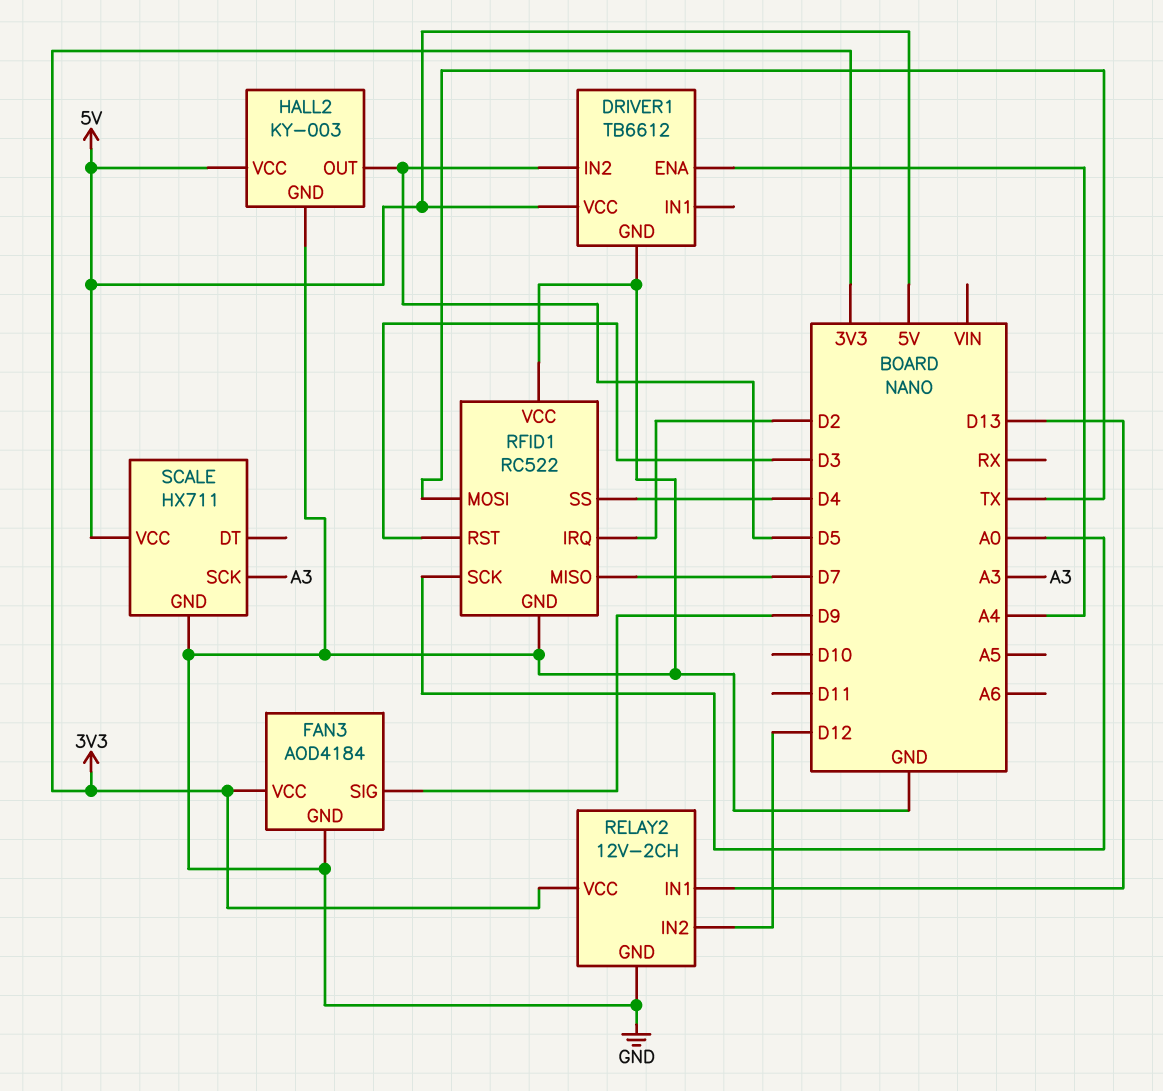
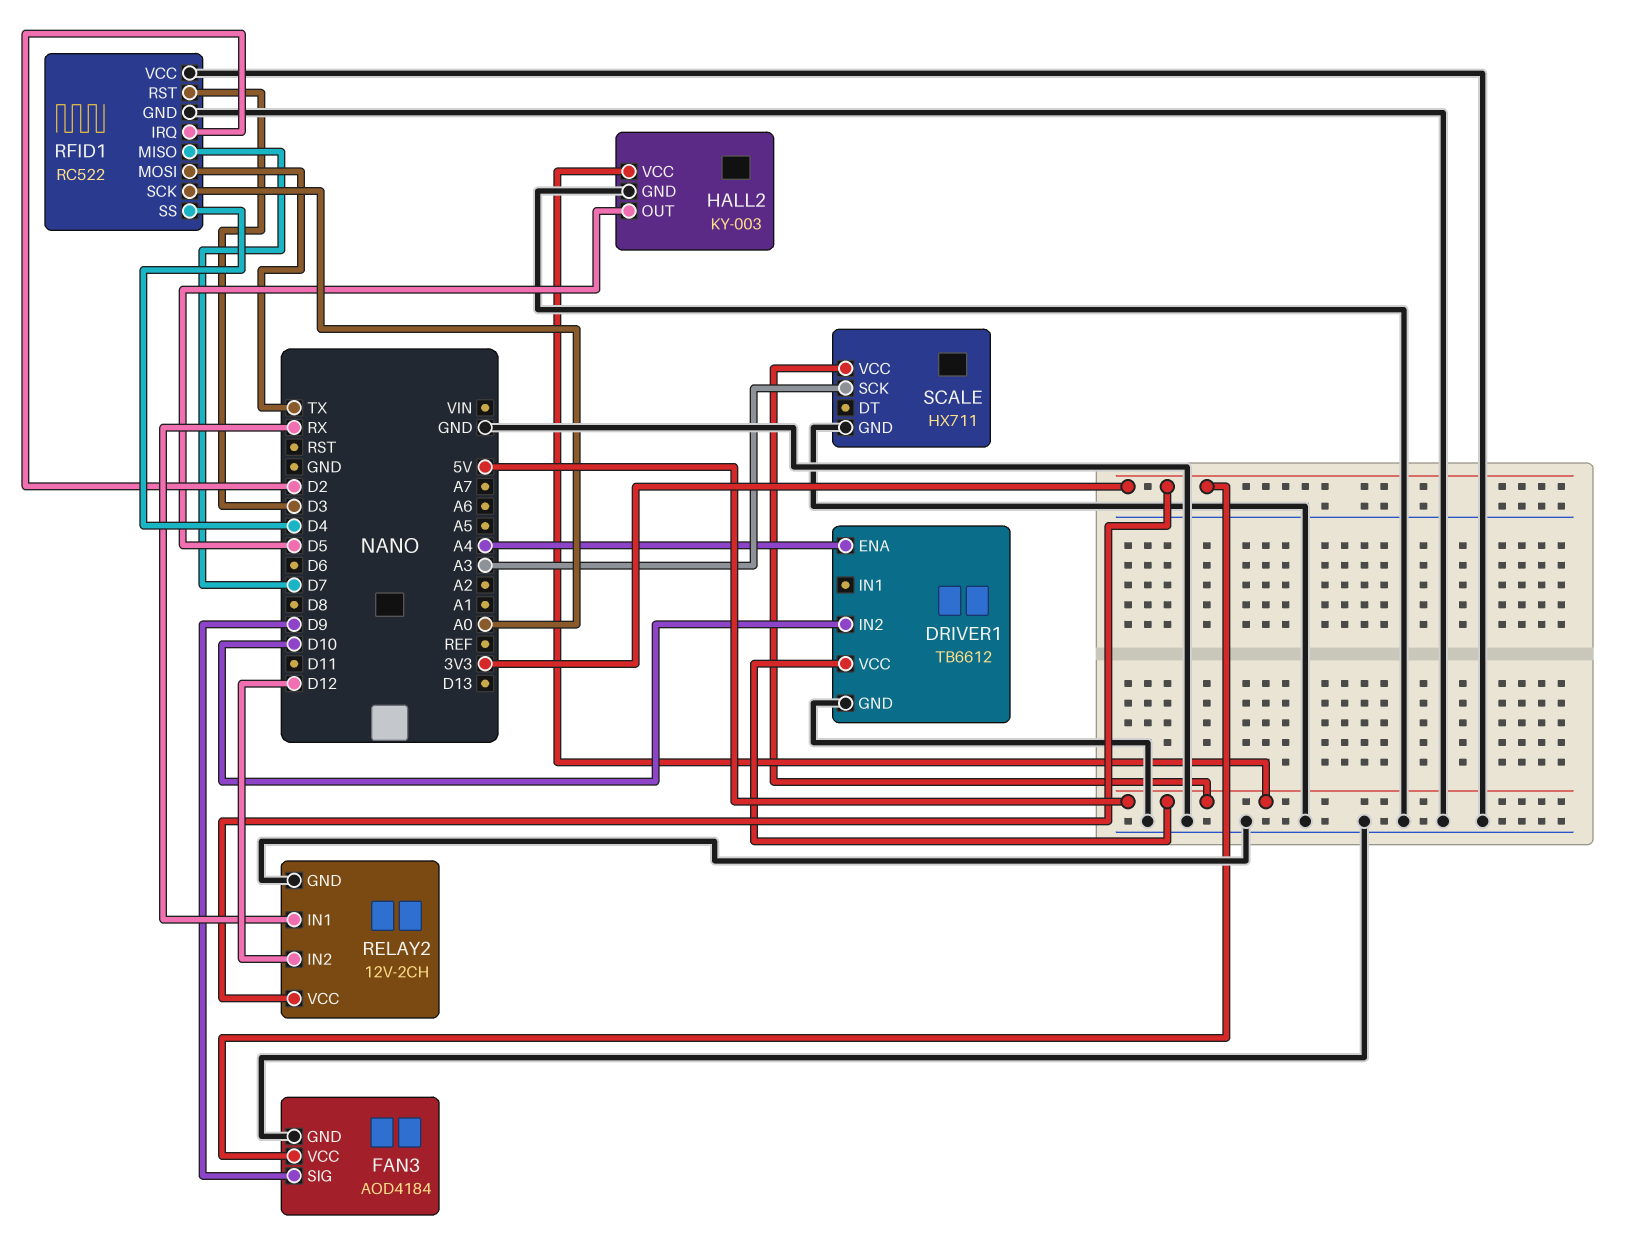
DRIVER1 pin IN2: D5 -> D10
RELAY2 pin IN1: D13 -> RX

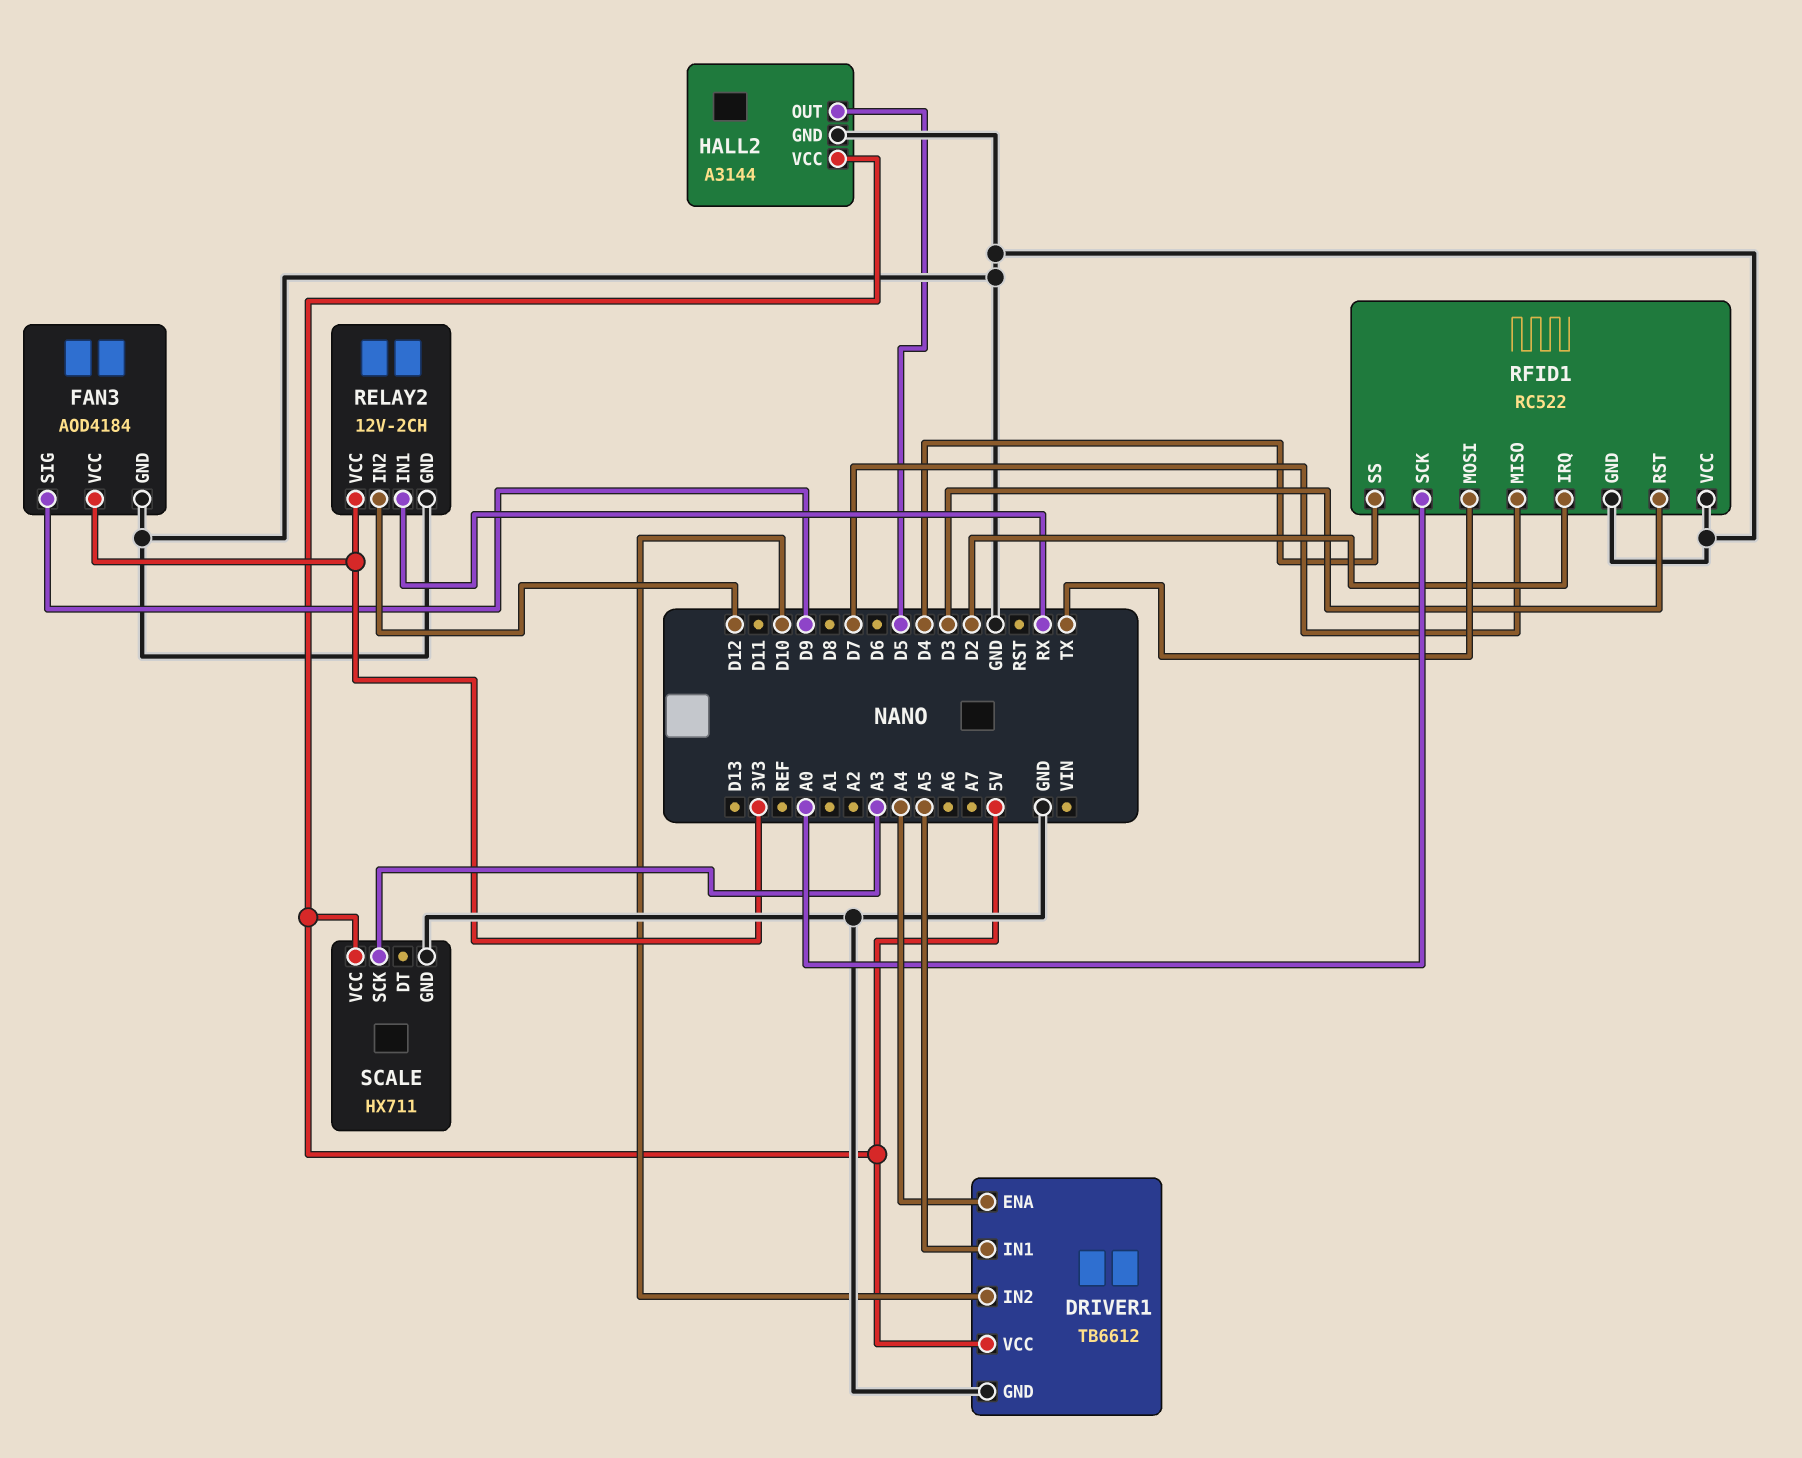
DRIVER1 pin IN1: none -> A5
HALL2: KY-003 -> A3144

